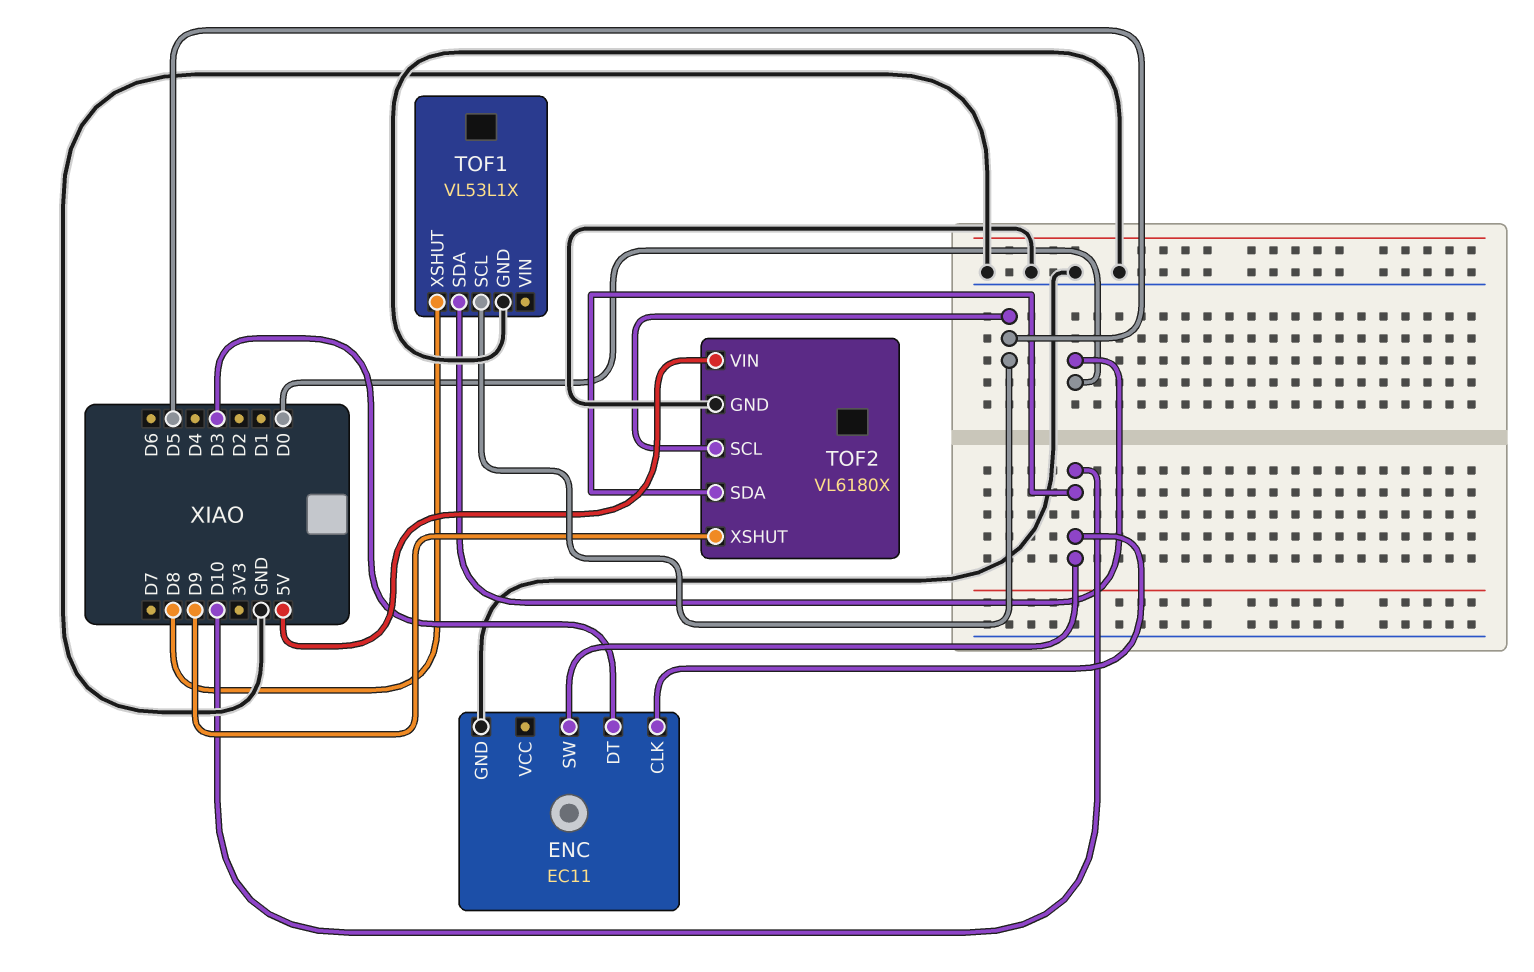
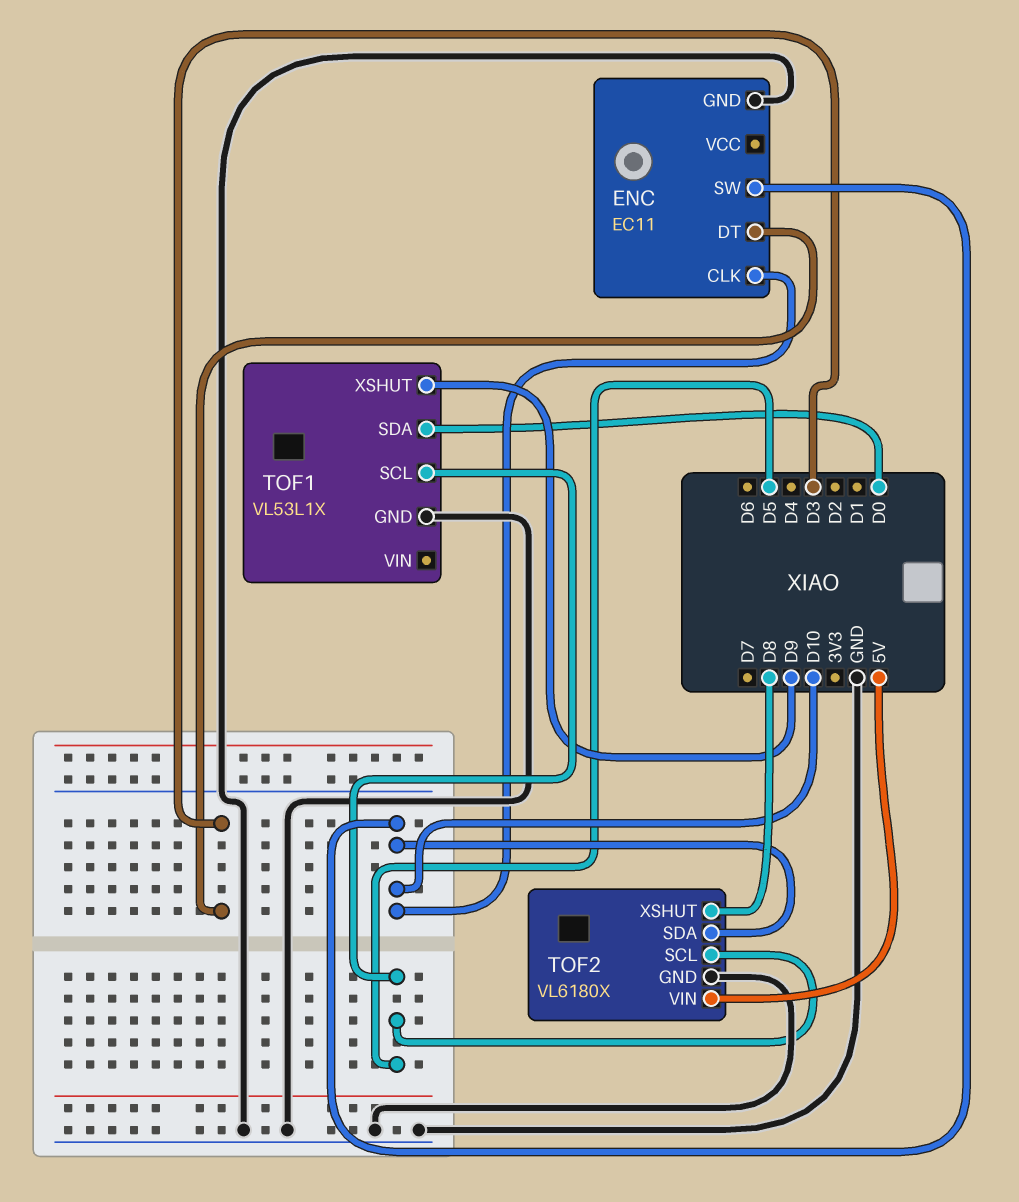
TOF1 pin XSHUT: D8 -> D9
TOF2 pin XSHUT: D9 -> D8

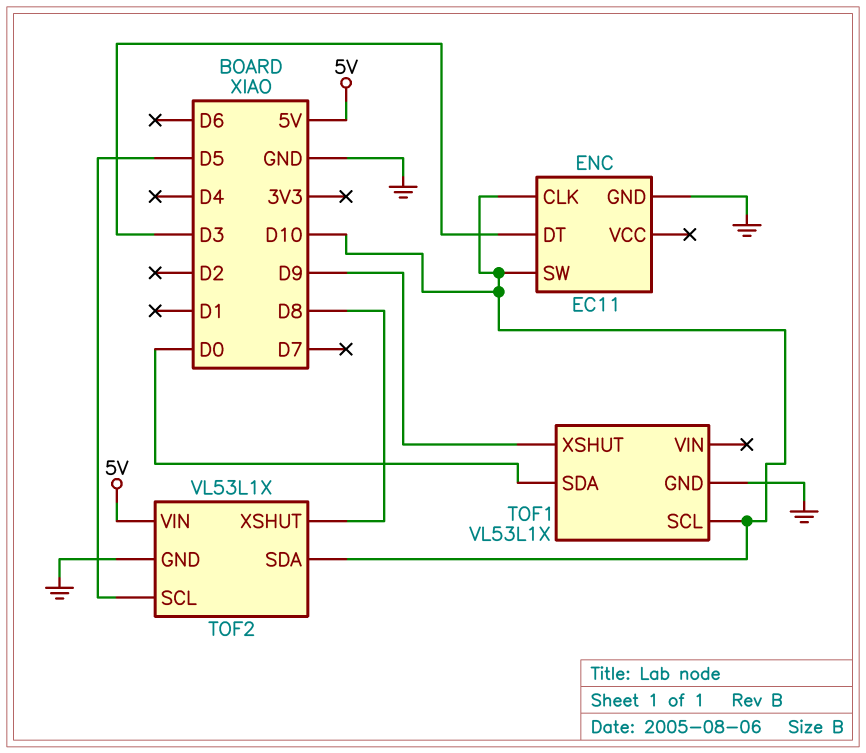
TOF1 pin SCL: D5 -> D10
TOF2: VL6180X -> VL53L1X

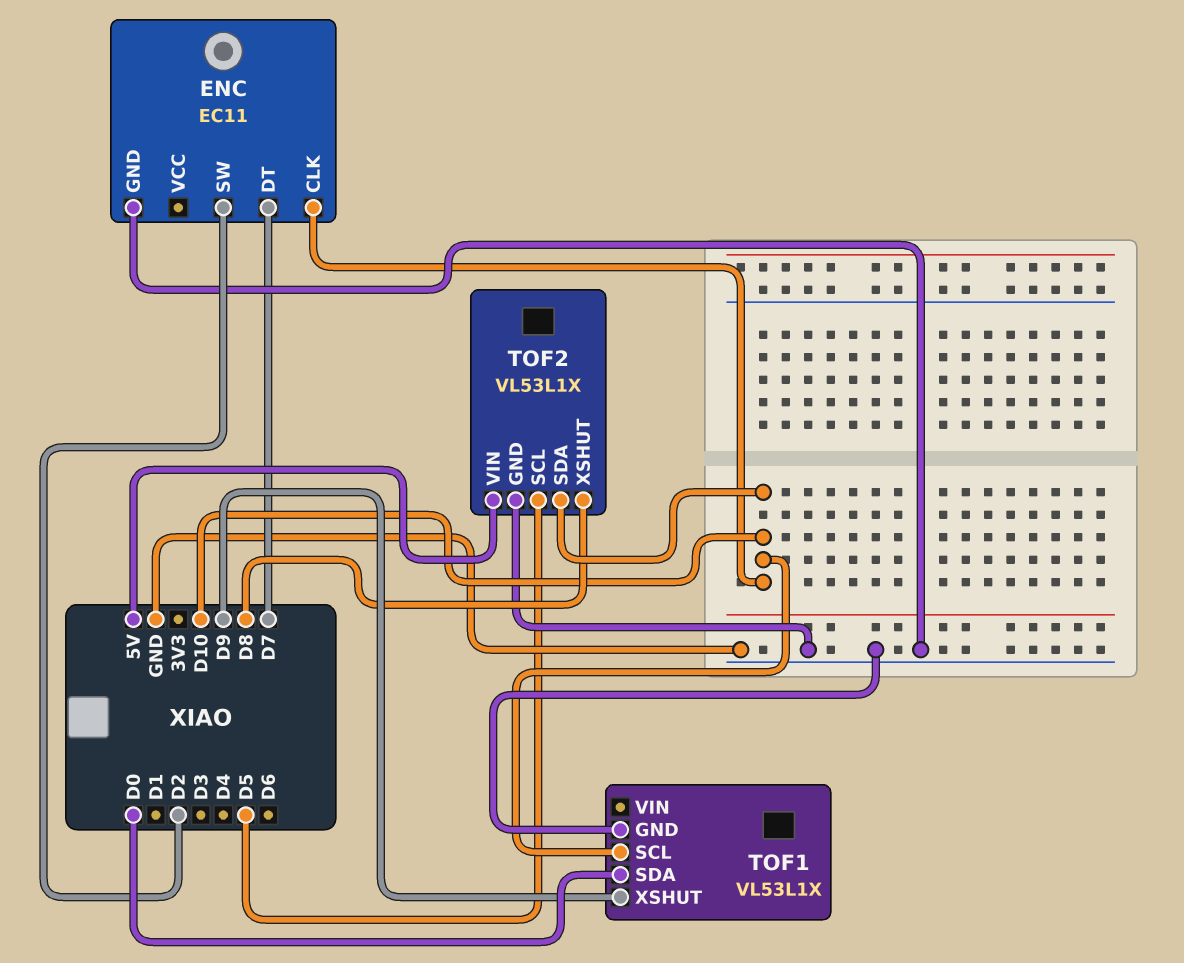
ENC pin DT: D3 -> D7
ENC pin SW: D10 -> D2

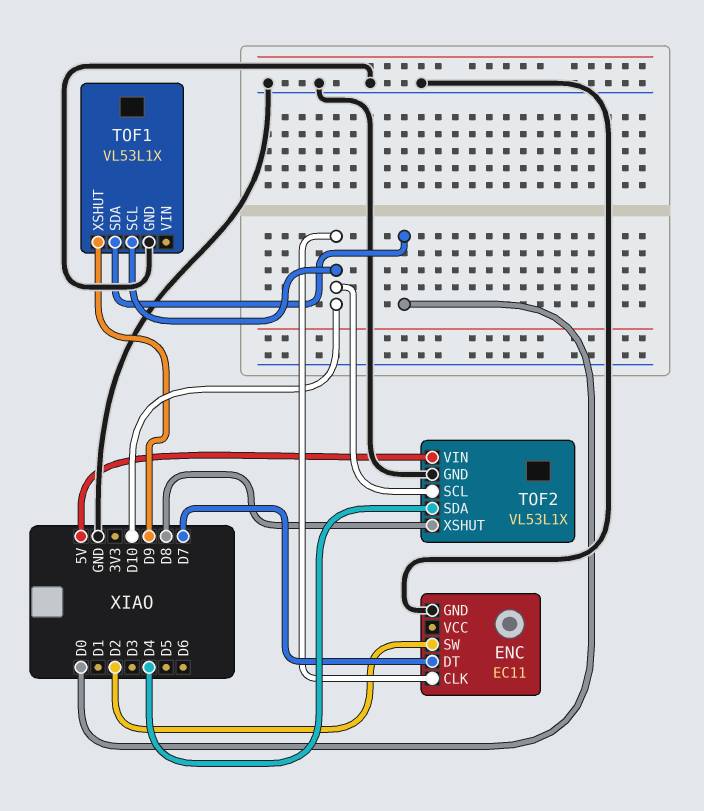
TOF2 pin SCL: D5 -> D10
TOF2 pin SDA: D10 -> D4

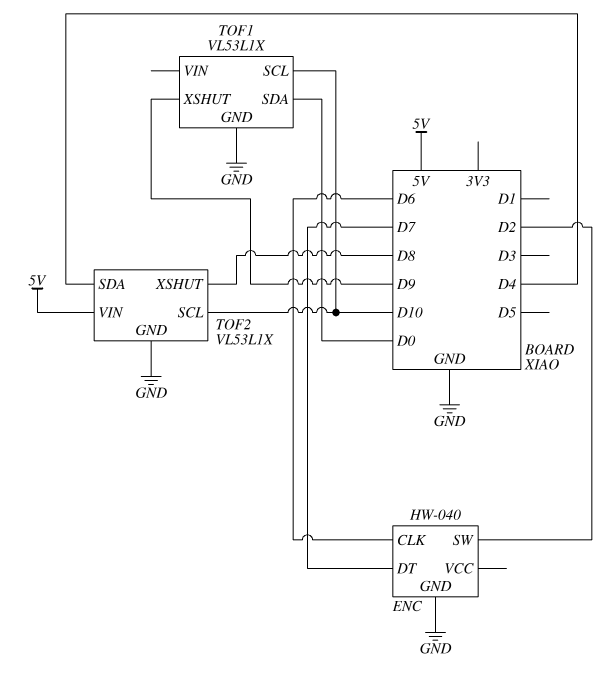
ENC: EC11 -> HW-040
ENC pin CLK: D10 -> D6

